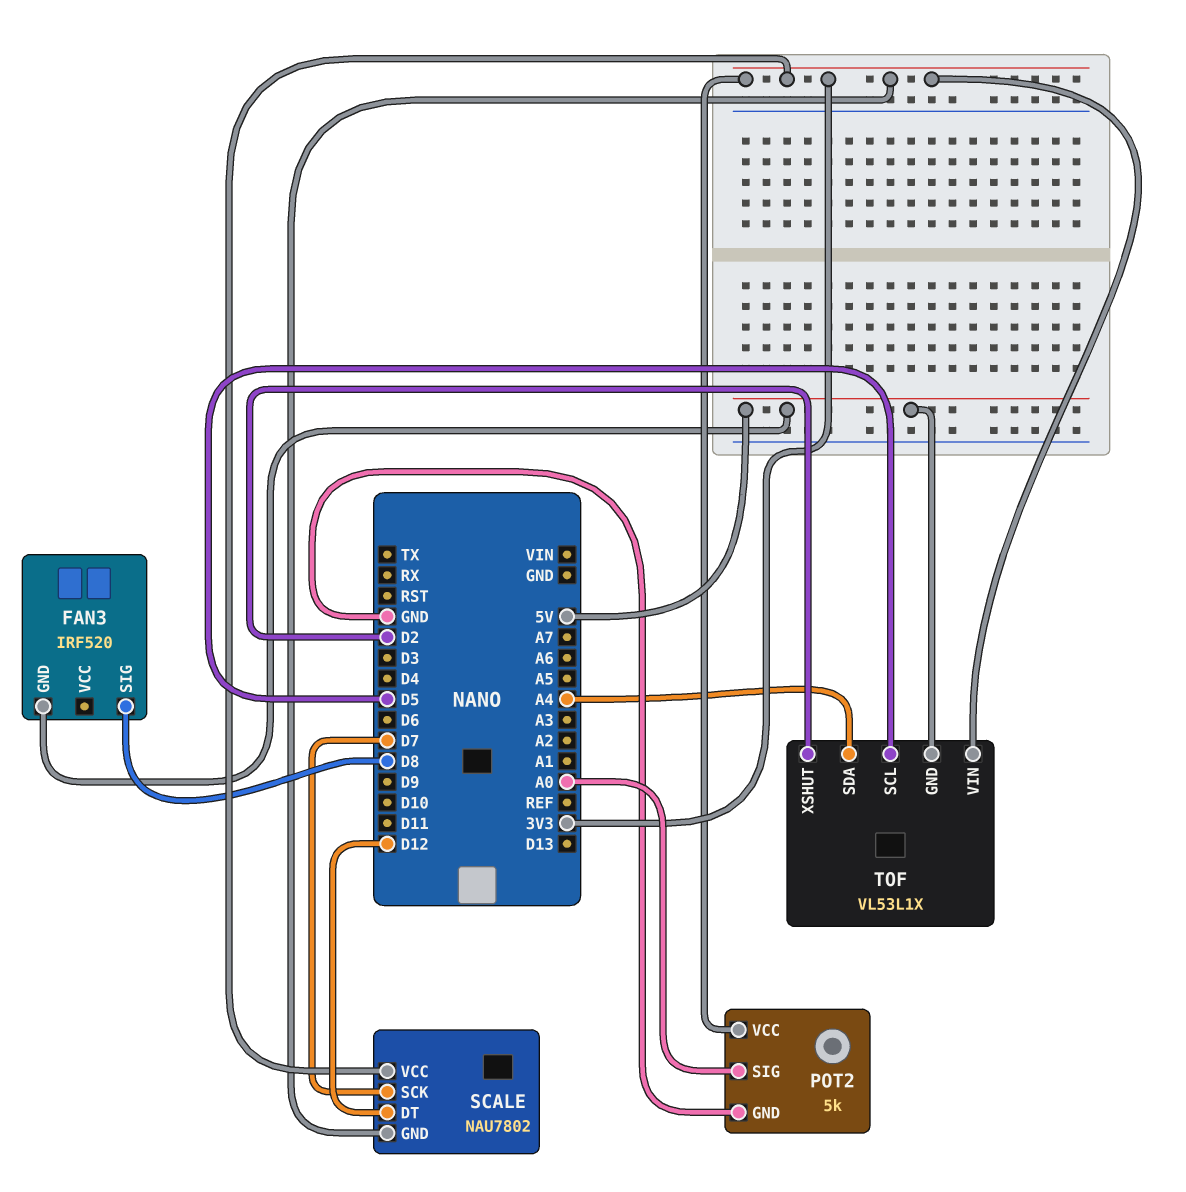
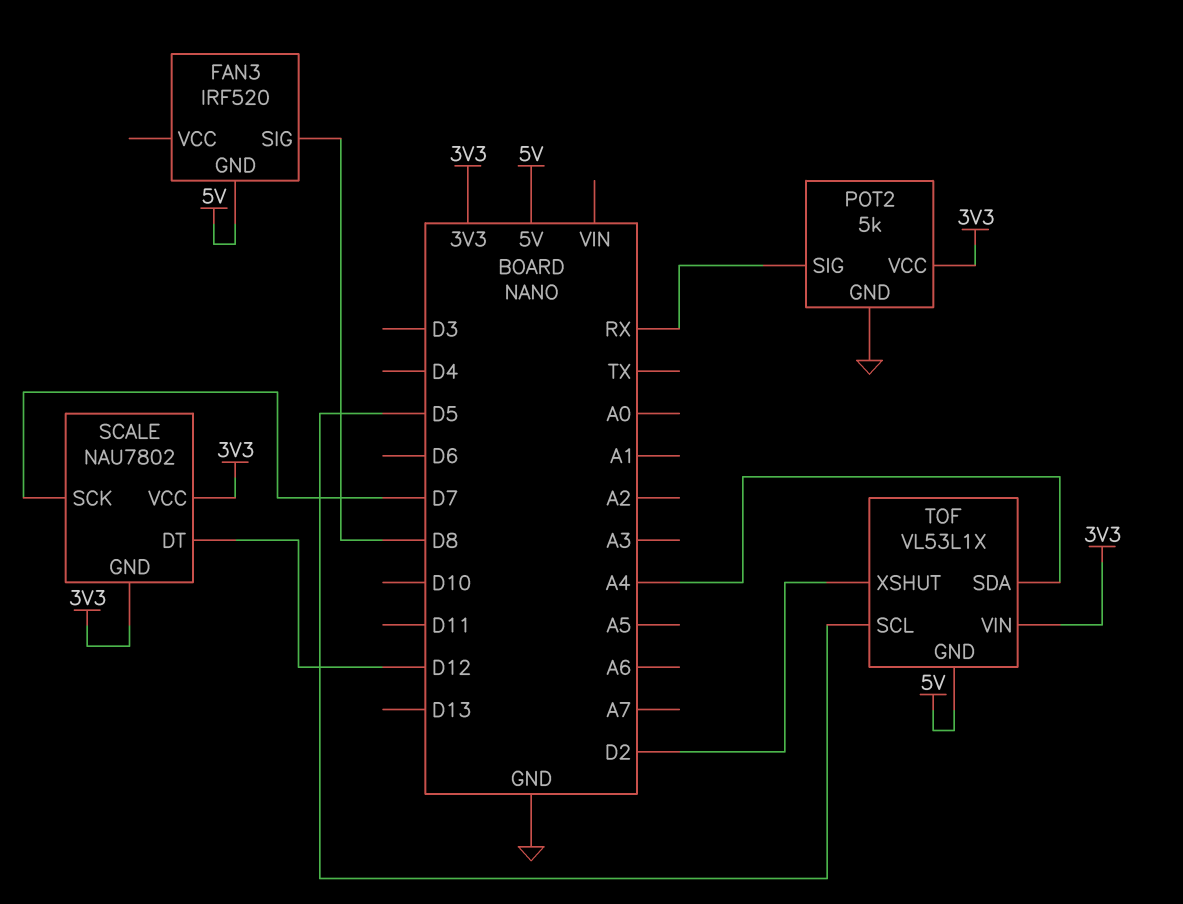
POT2 pin SIG: A0 -> RX

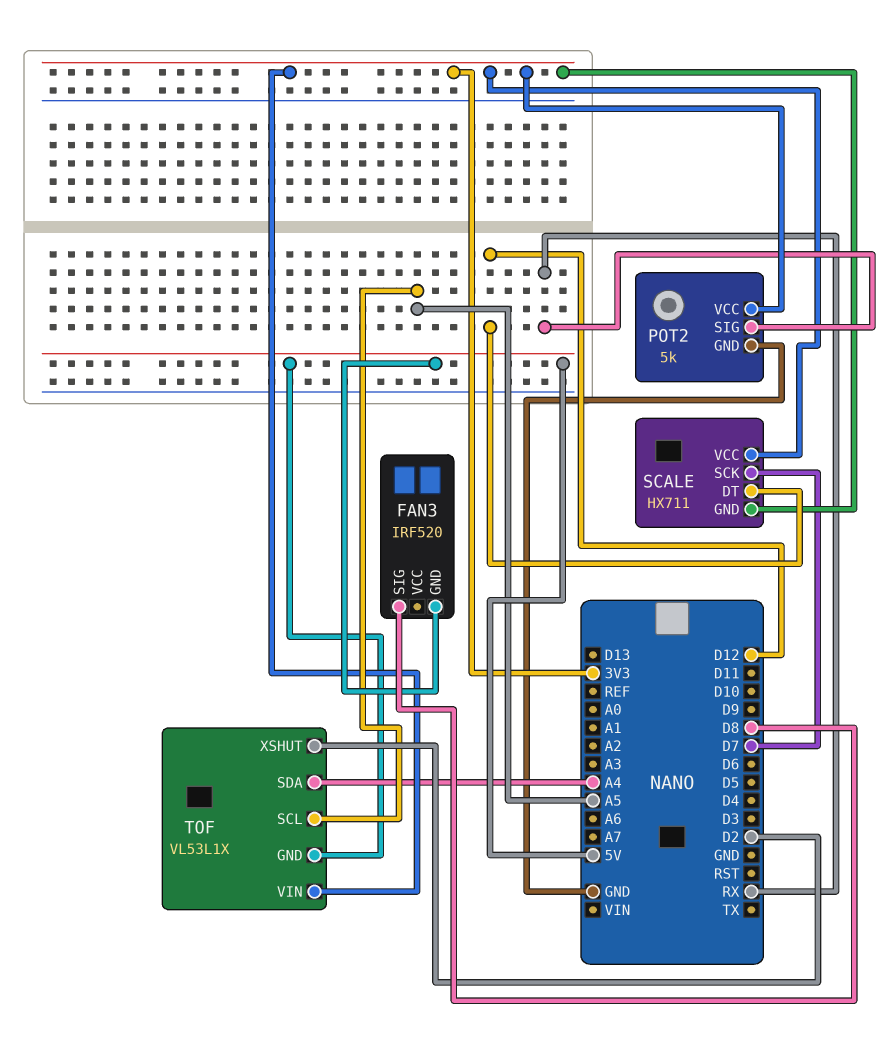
SCALE: NAU7802 -> HX711
TOF pin SCL: D5 -> A5

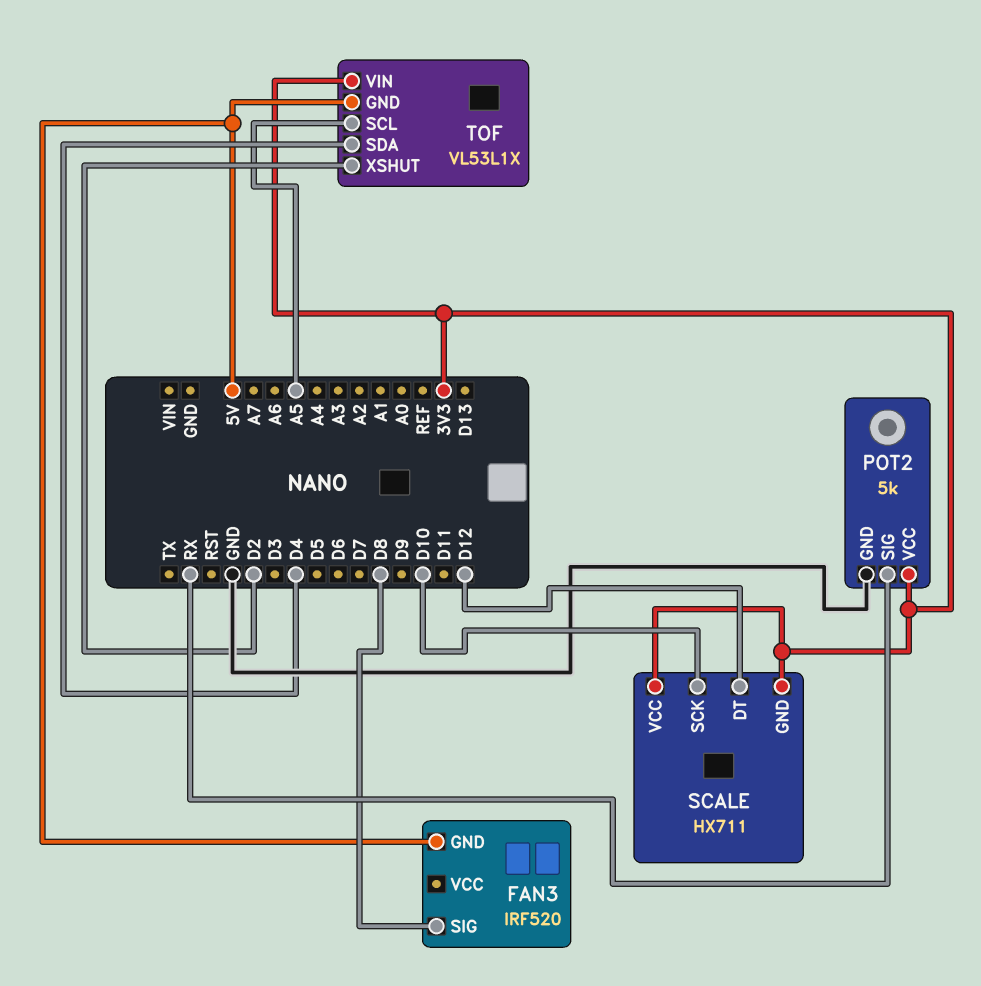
SCALE pin SCK: D7 -> D10
TOF pin SDA: A4 -> D4

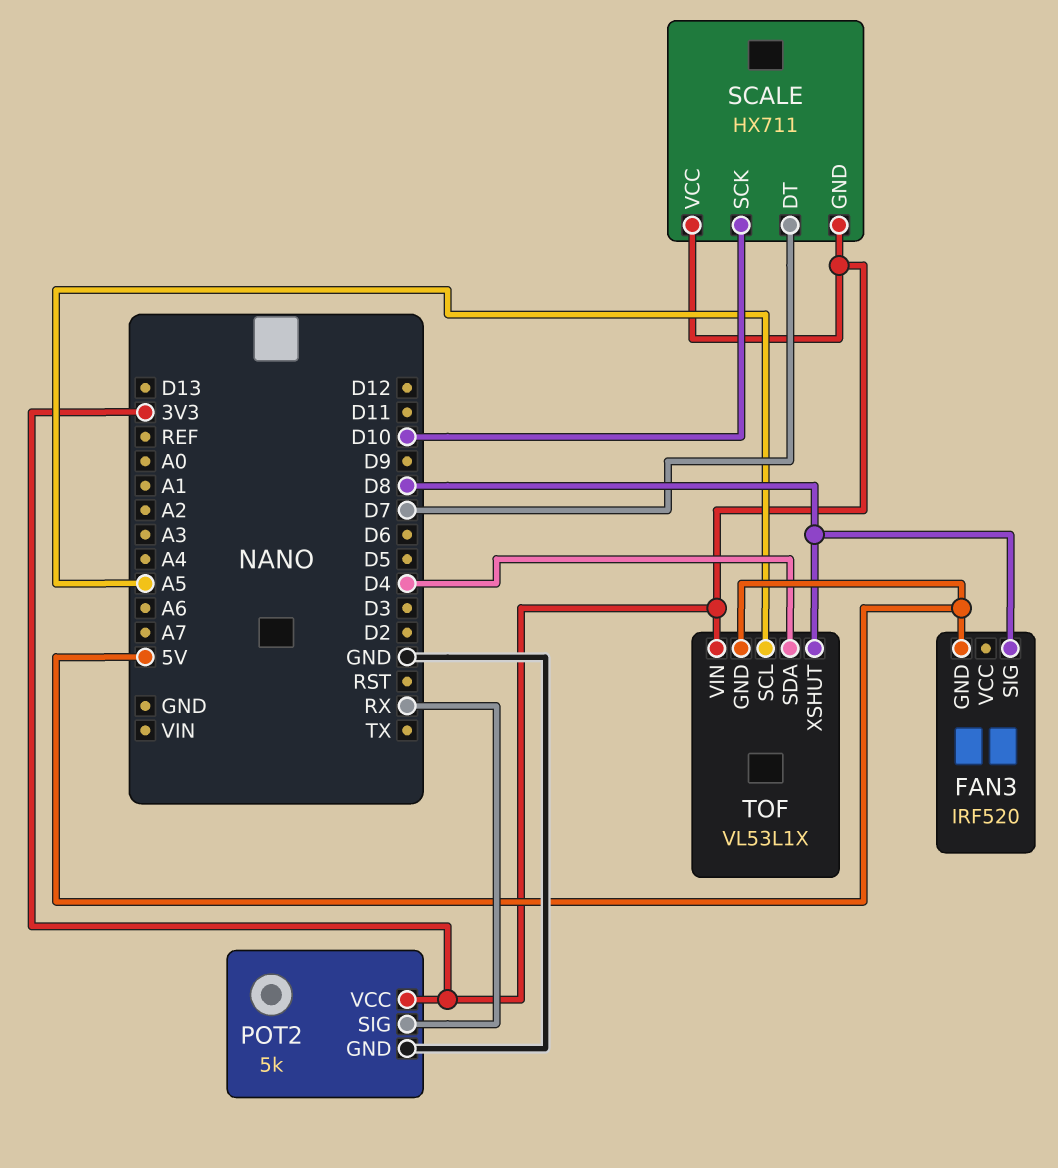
SCALE pin DT: D12 -> D7
TOF pin XSHUT: D2 -> D8

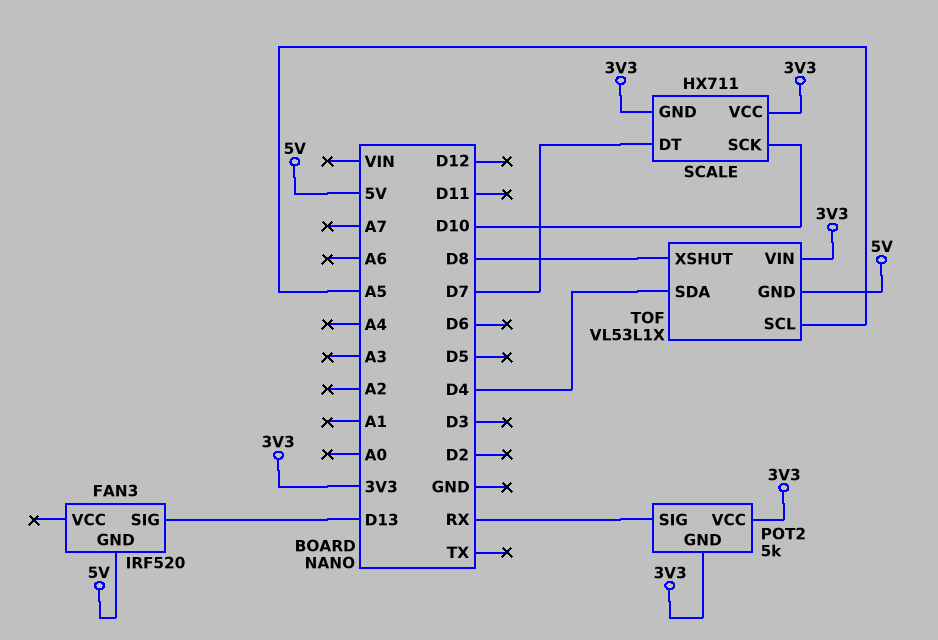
FAN3 pin SIG: D8 -> D13
POT2 pin GND: GND -> 3V3

